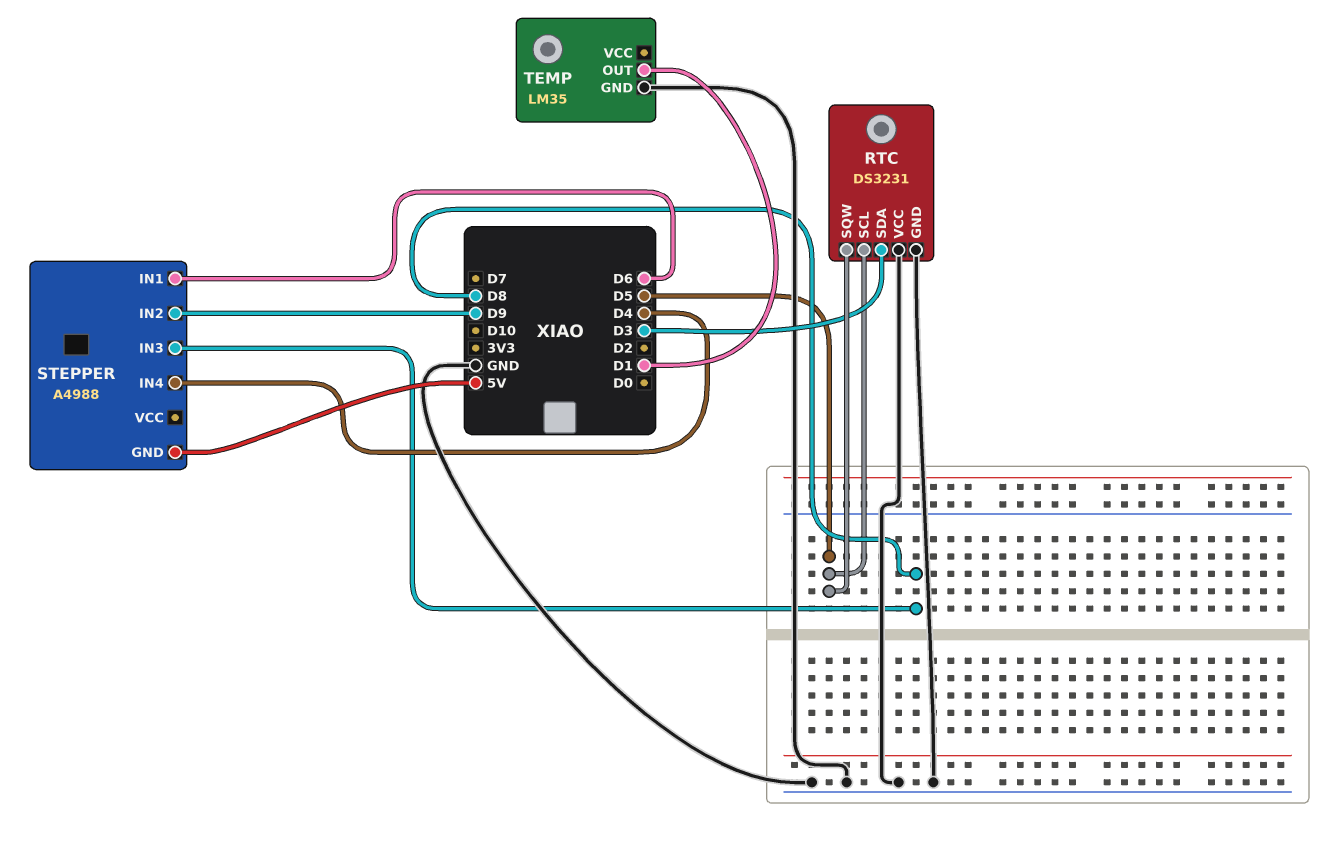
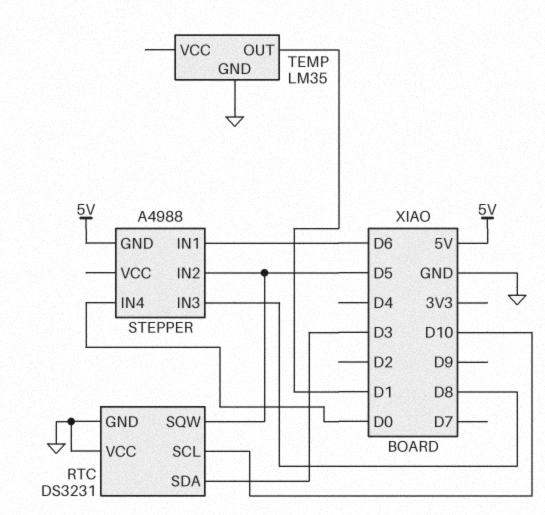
RTC pin SCL: D5 -> D10
STEPPER pin IN2: D9 -> D5
STEPPER pin IN4: D4 -> D0

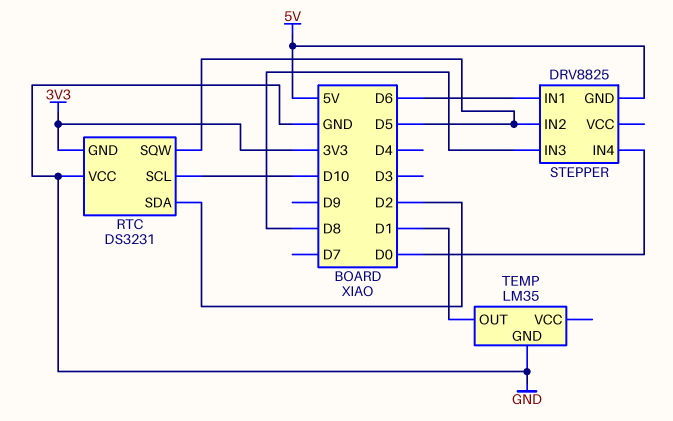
RTC pin GND: GND -> 3V3
RTC pin SDA: D3 -> D2
STEPPER: A4988 -> DRV8825

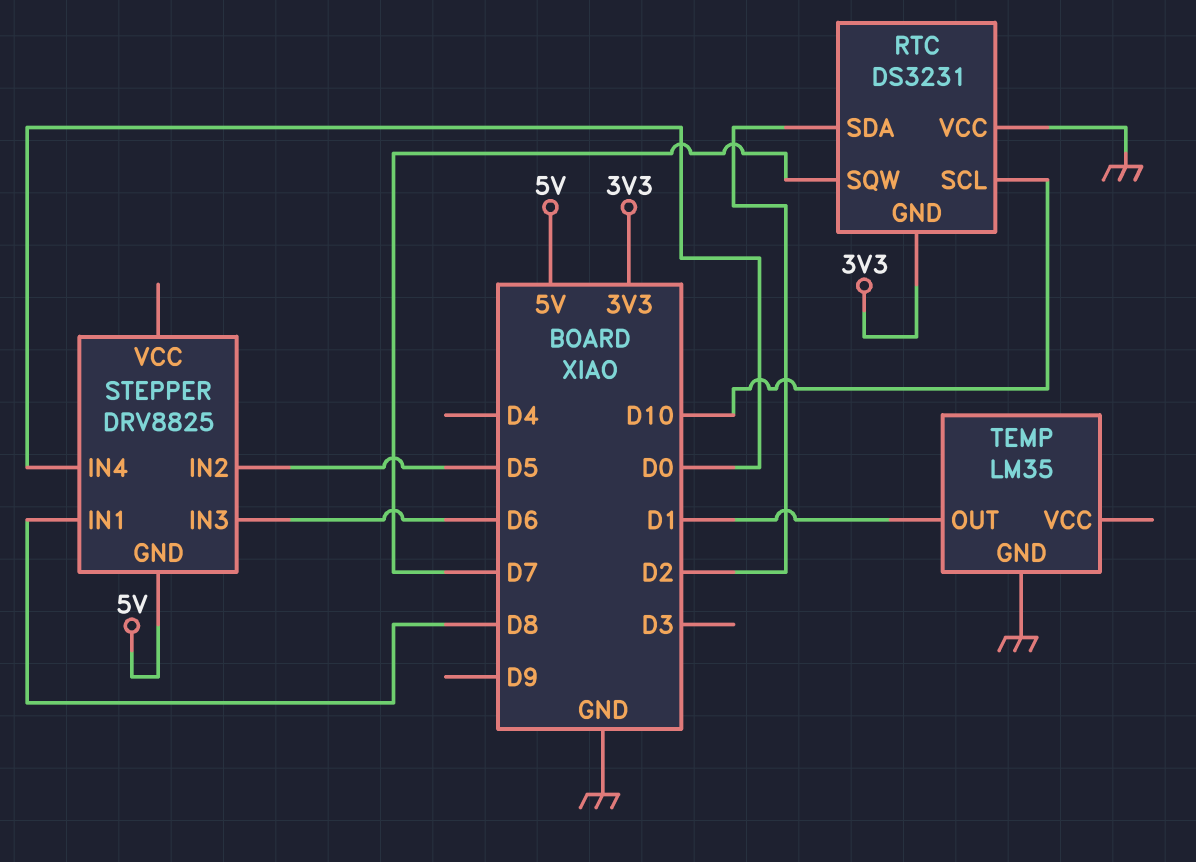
RTC pin SQW: D5 -> D7
STEPPER pin IN1: D6 -> D8
STEPPER pin IN3: D8 -> D6

